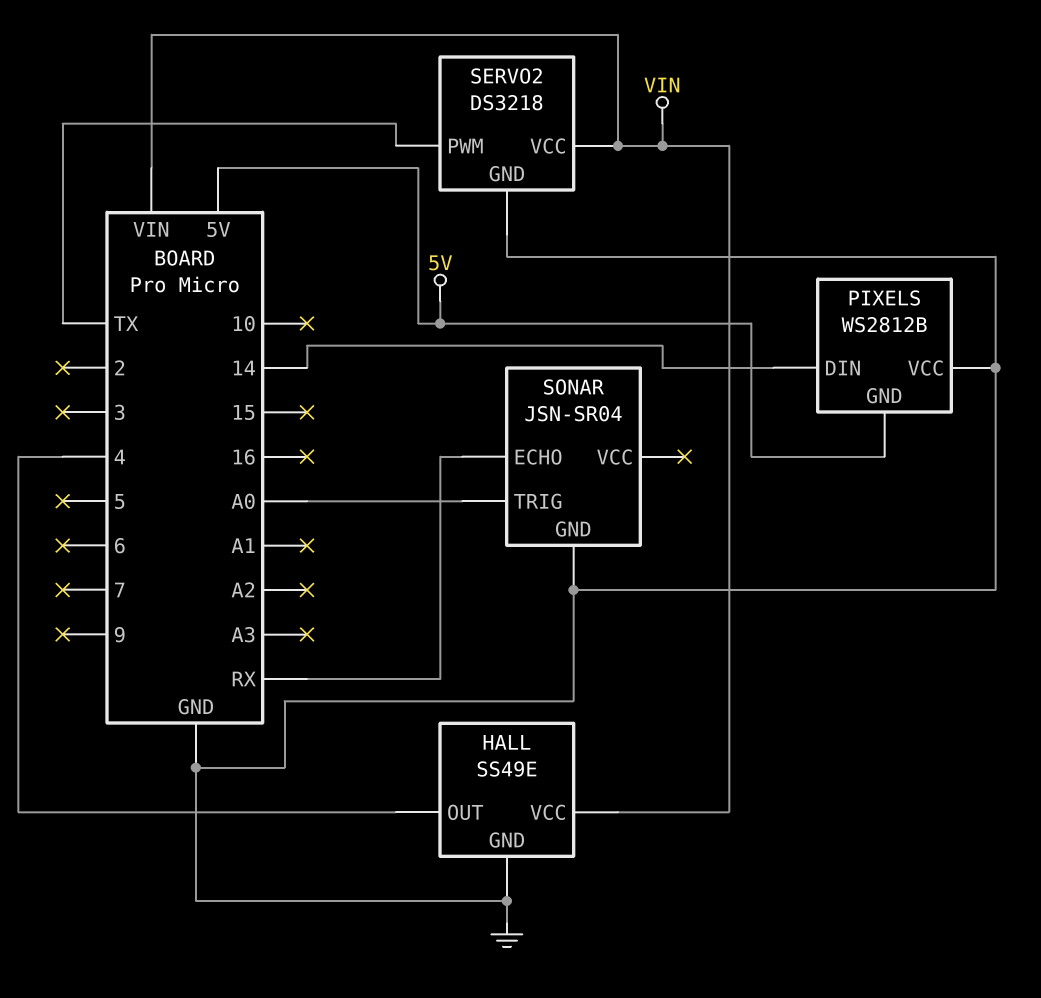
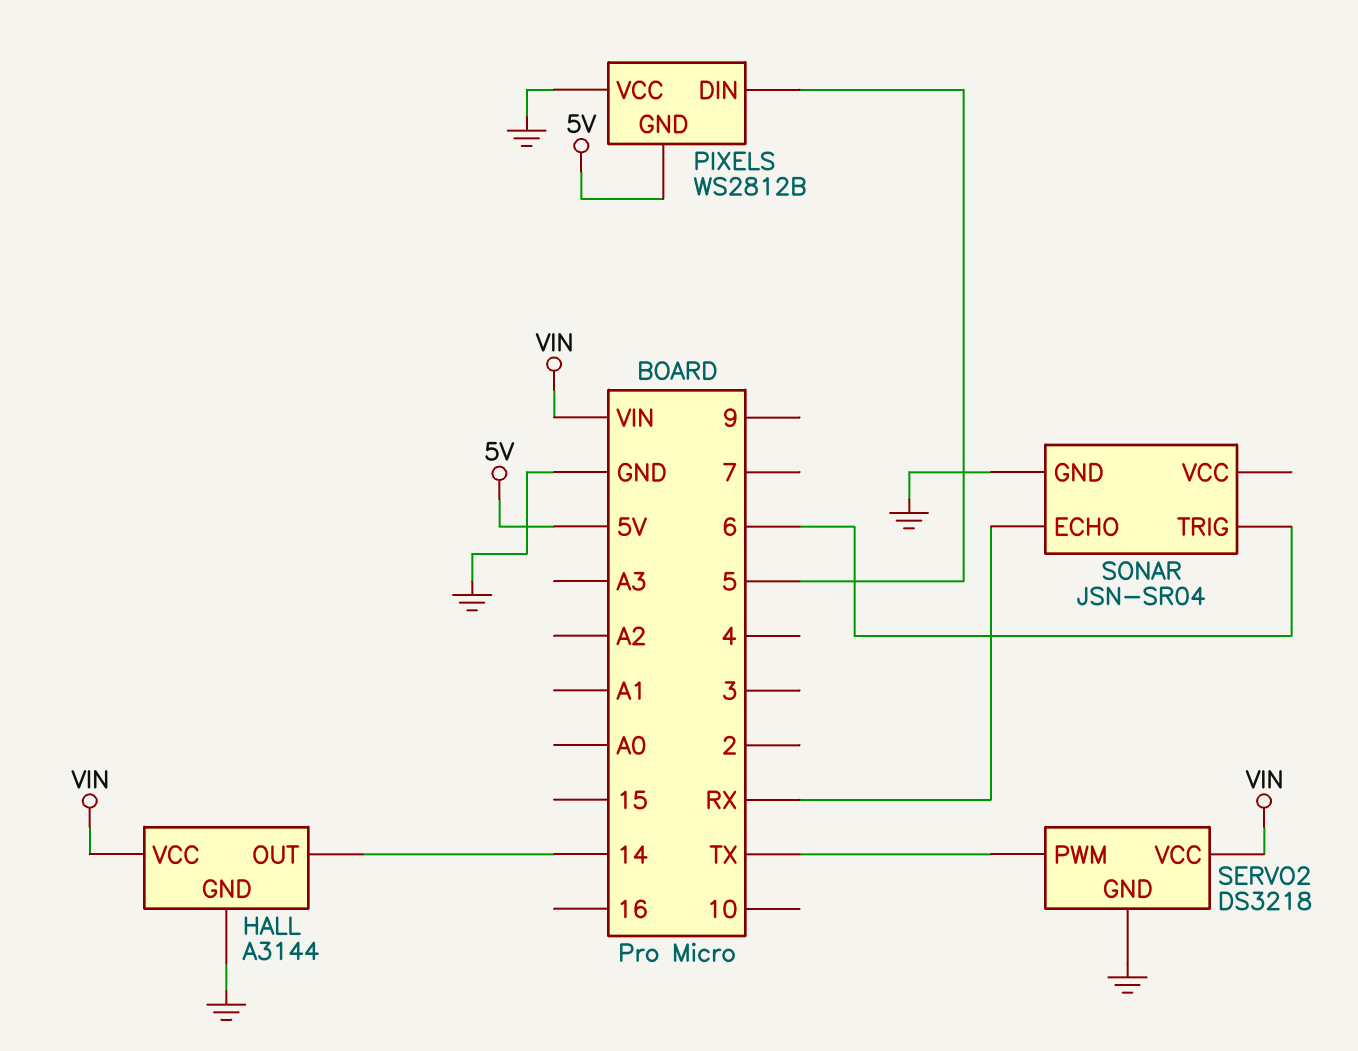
HALL: SS49E -> A3144
HALL pin OUT: 4 -> 14
PIXELS pin DIN: 14 -> 5
SONAR pin TRIG: A0 -> 6

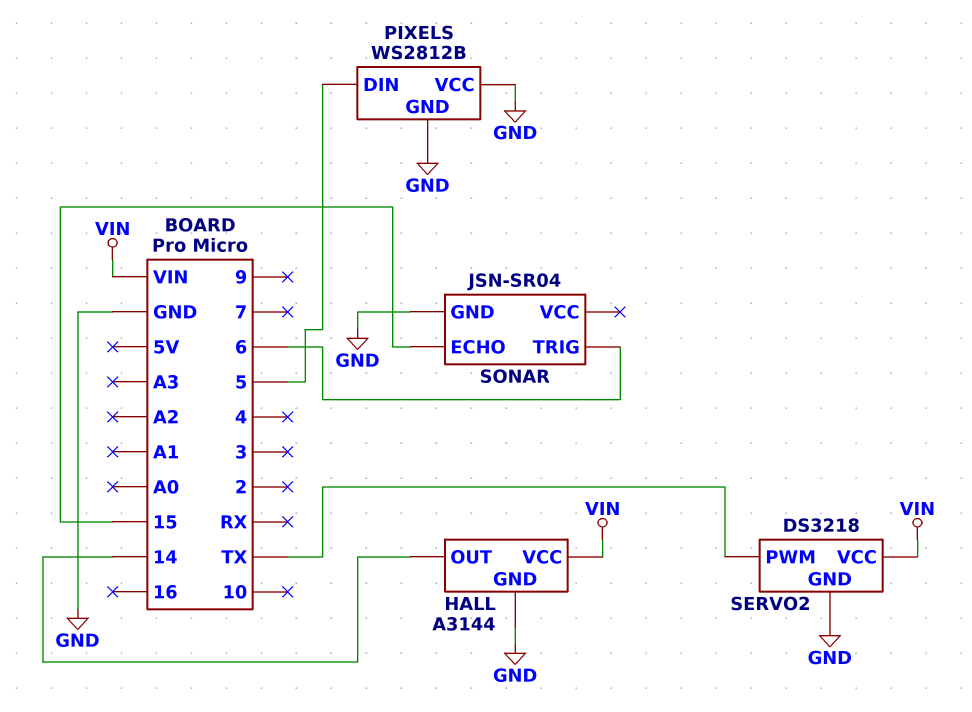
PIXELS pin GND: 5V -> GND
SONAR pin ECHO: RX -> 15

